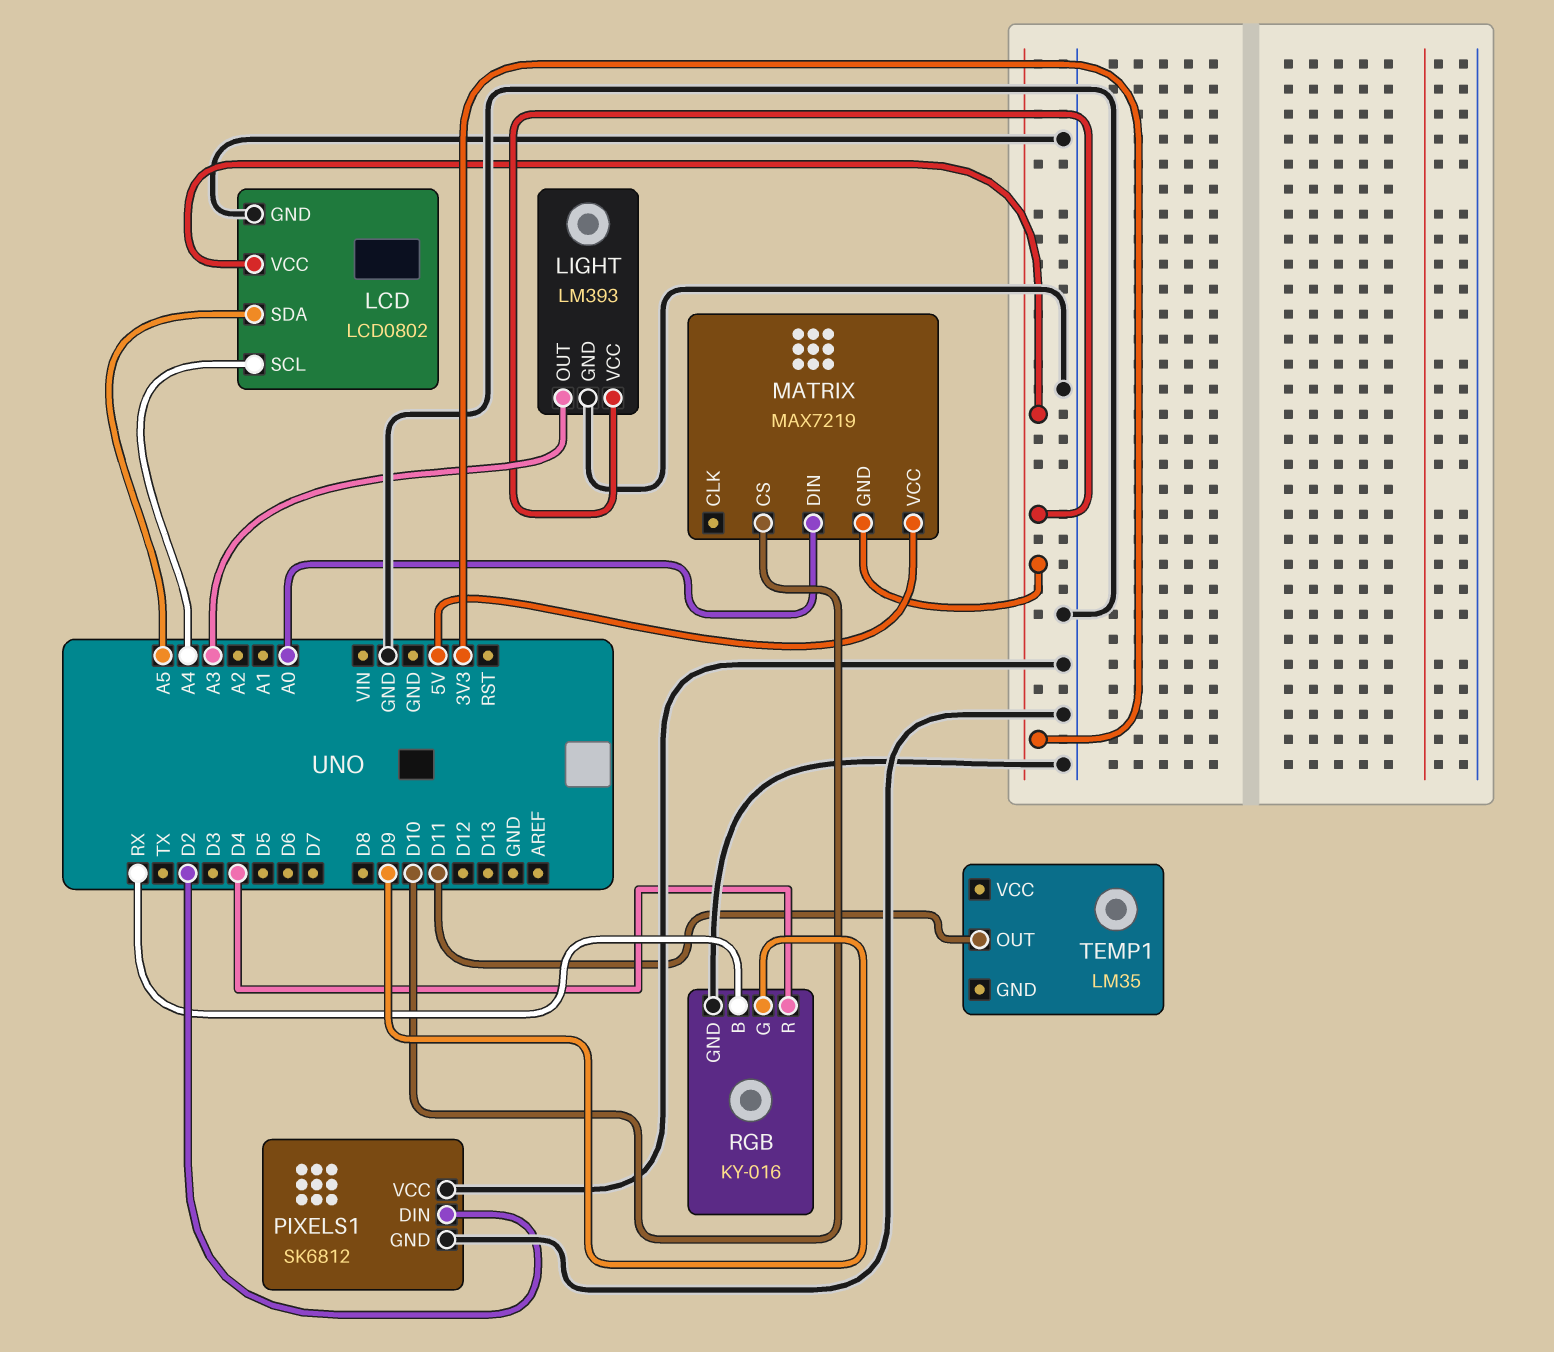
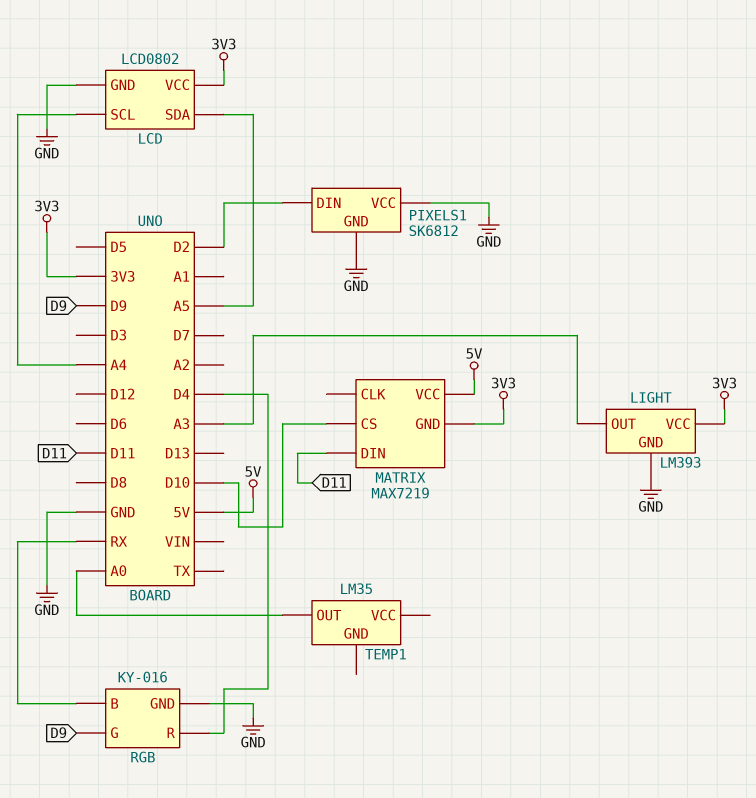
MATRIX pin DIN: A0 -> D11
TEMP1 pin OUT: D11 -> A0

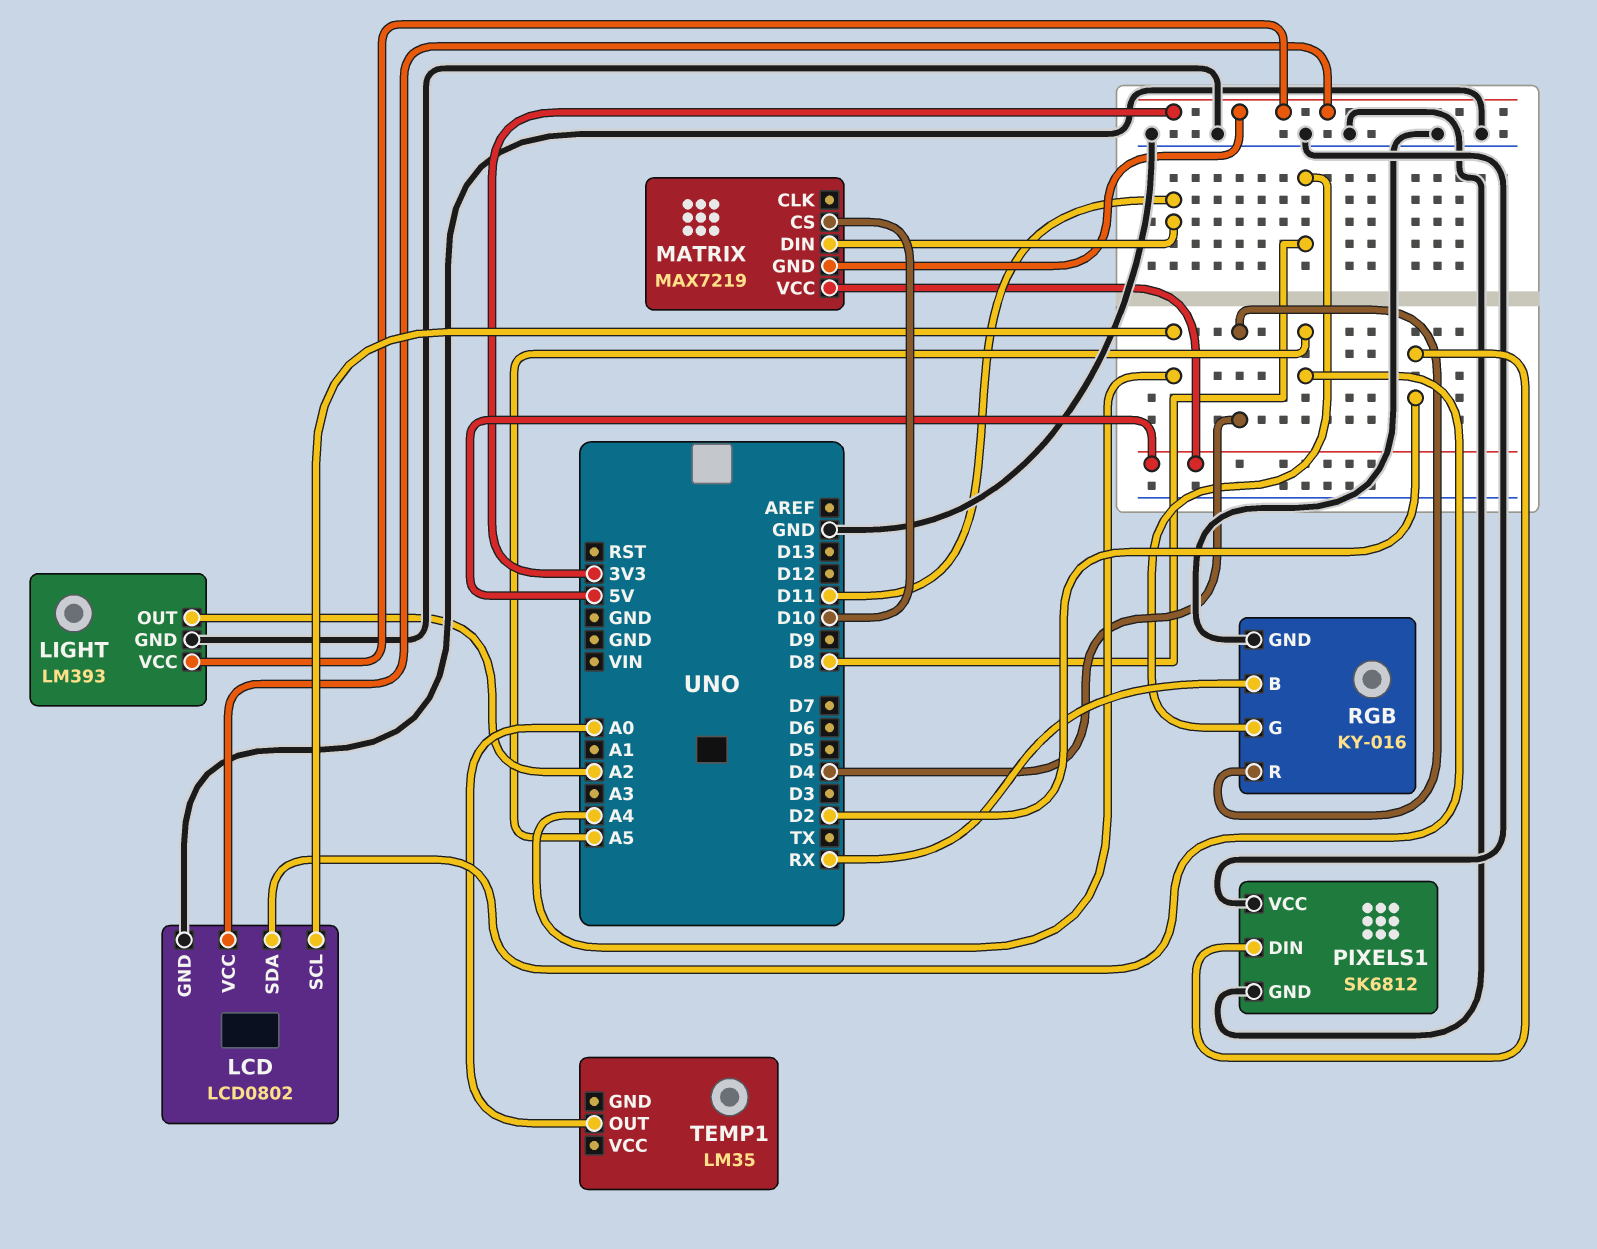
LIGHT pin OUT: A3 -> A2
RGB pin G: D9 -> D8

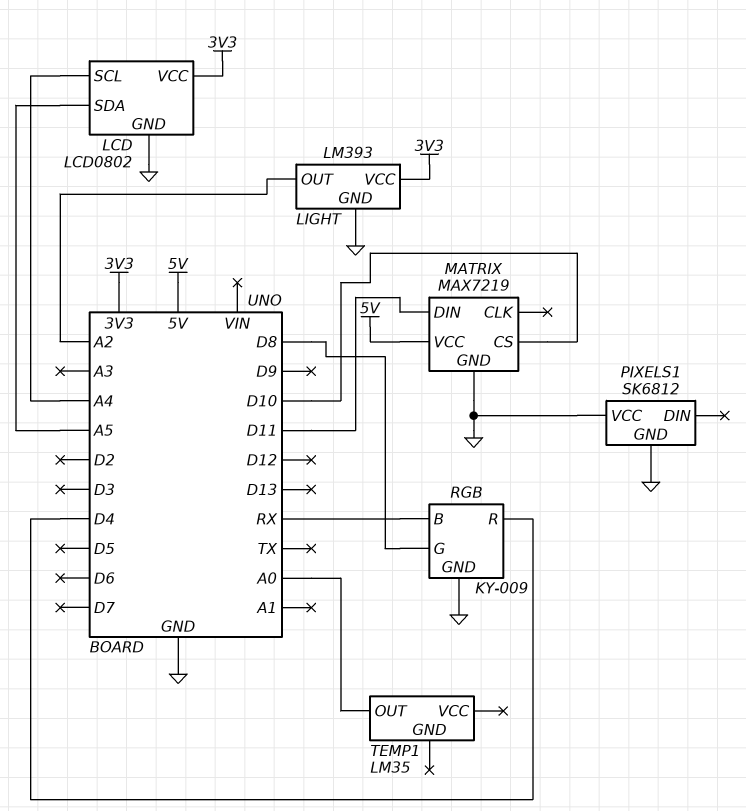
MATRIX pin GND: 3V3 -> GND
PIXELS1 pin DIN: D2 -> none
RGB: KY-016 -> KY-009

